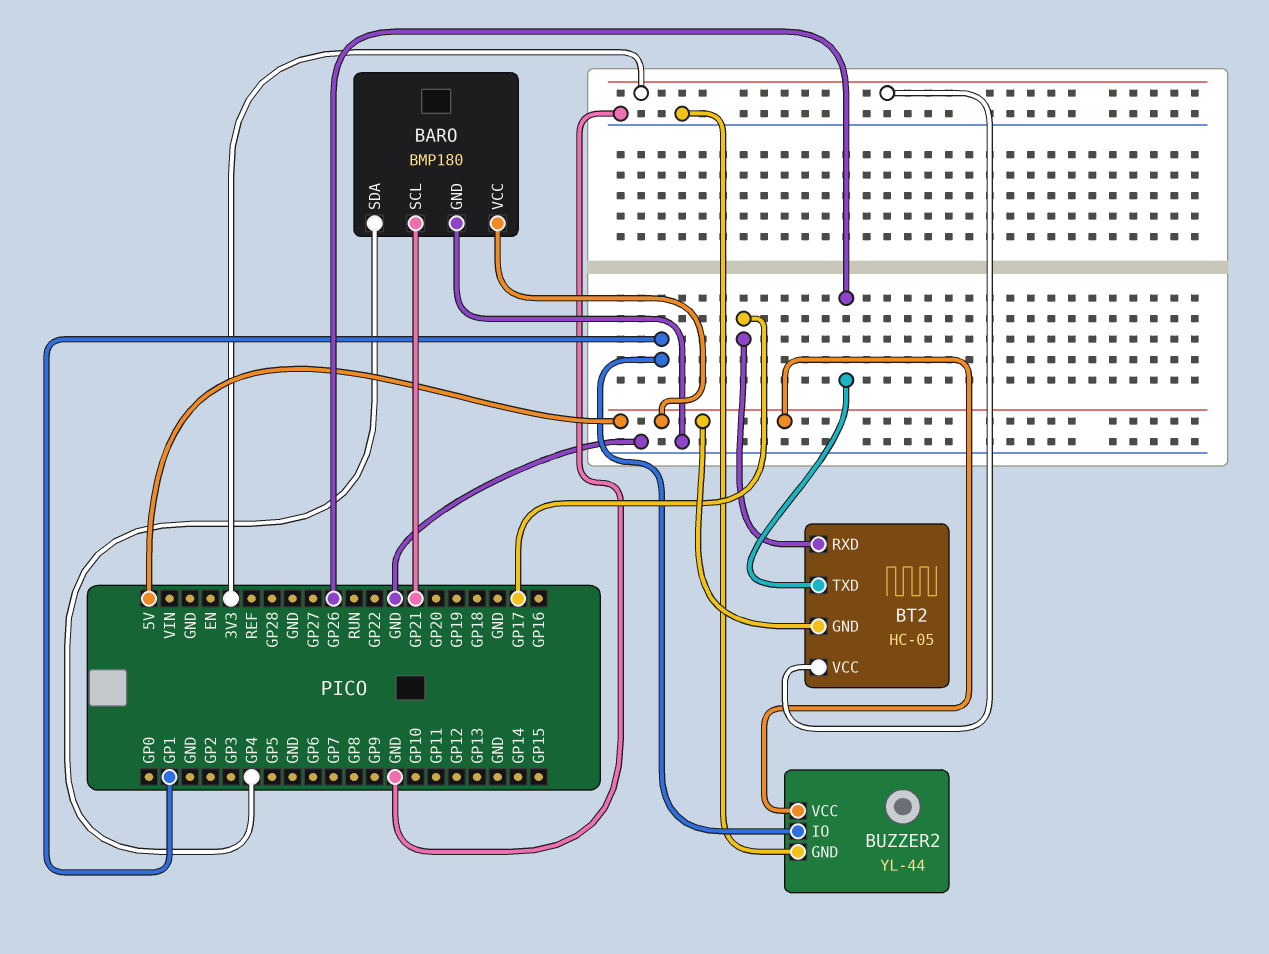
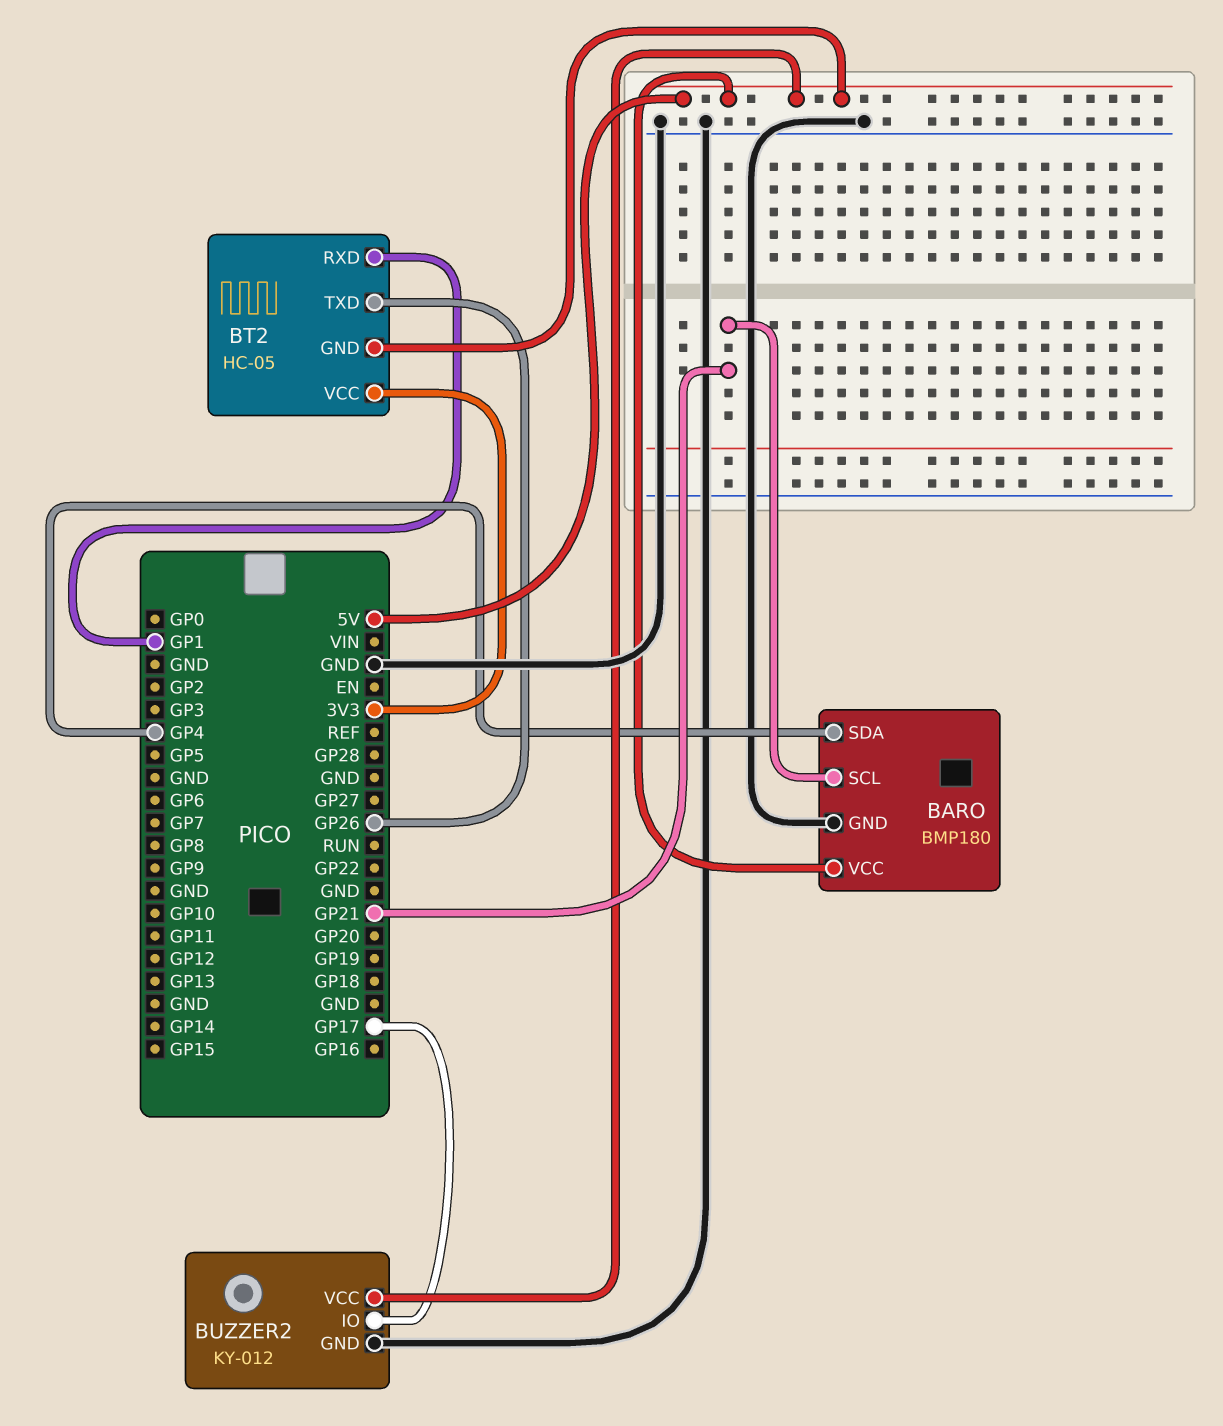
BT2 pin RXD: GP17 -> GP1
BUZZER2: YL-44 -> KY-012
BUZZER2 pin IO: GP1 -> GP17

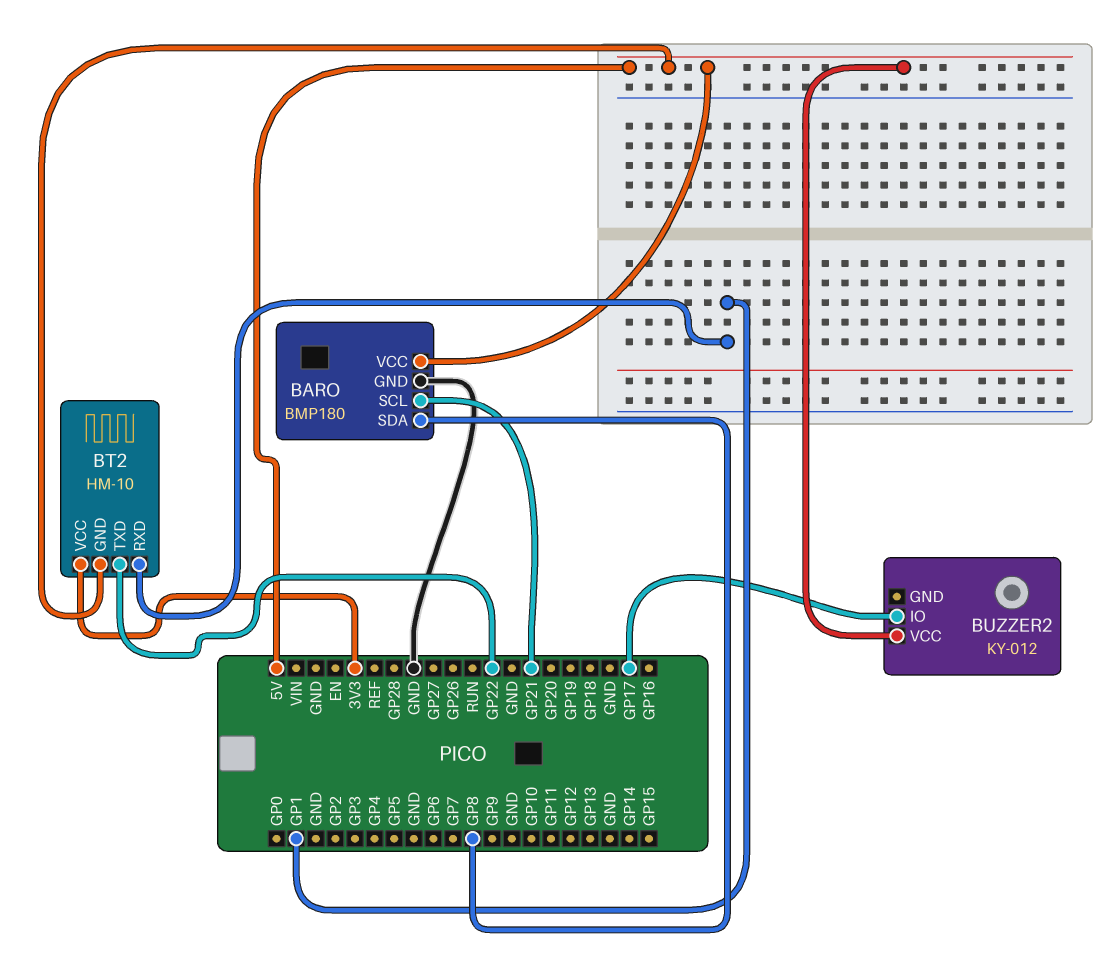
BARO pin SDA: GP4 -> GP8
BT2: HC-05 -> HM-10
BT2 pin TXD: GP26 -> GP22
BUZZER2 pin GND: GND -> none

